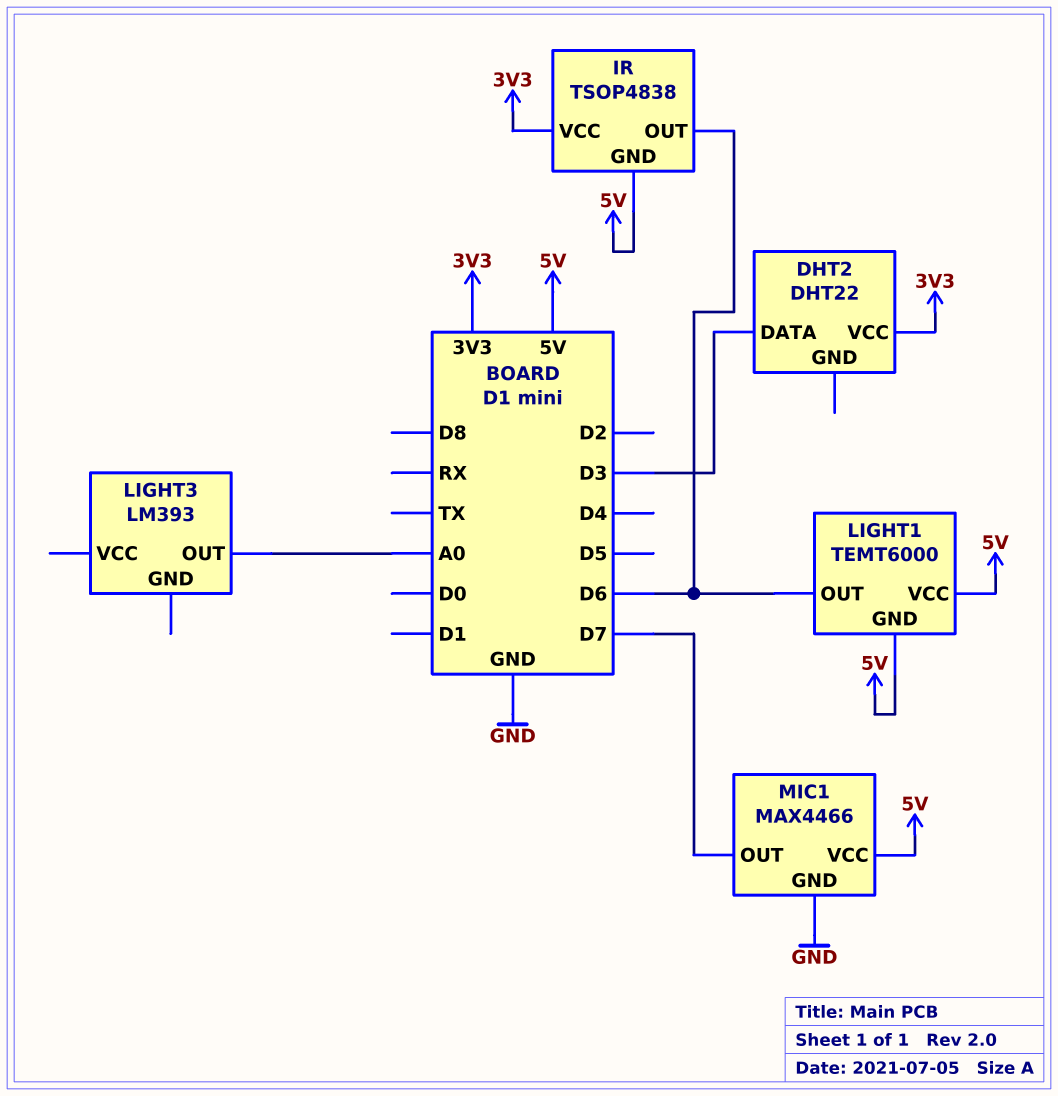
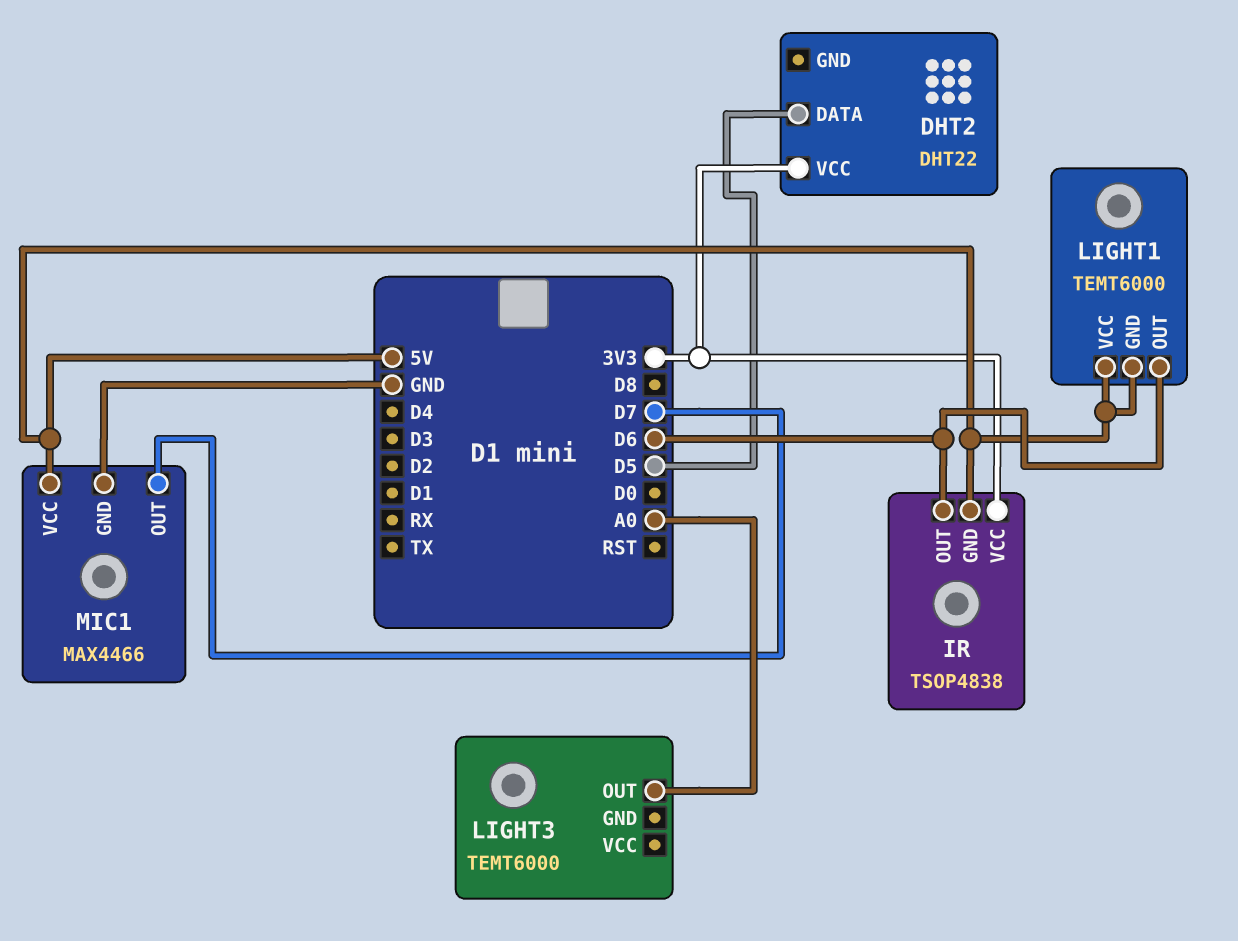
DHT2 pin DATA: D3 -> D5
LIGHT3: LM393 -> TEMT6000

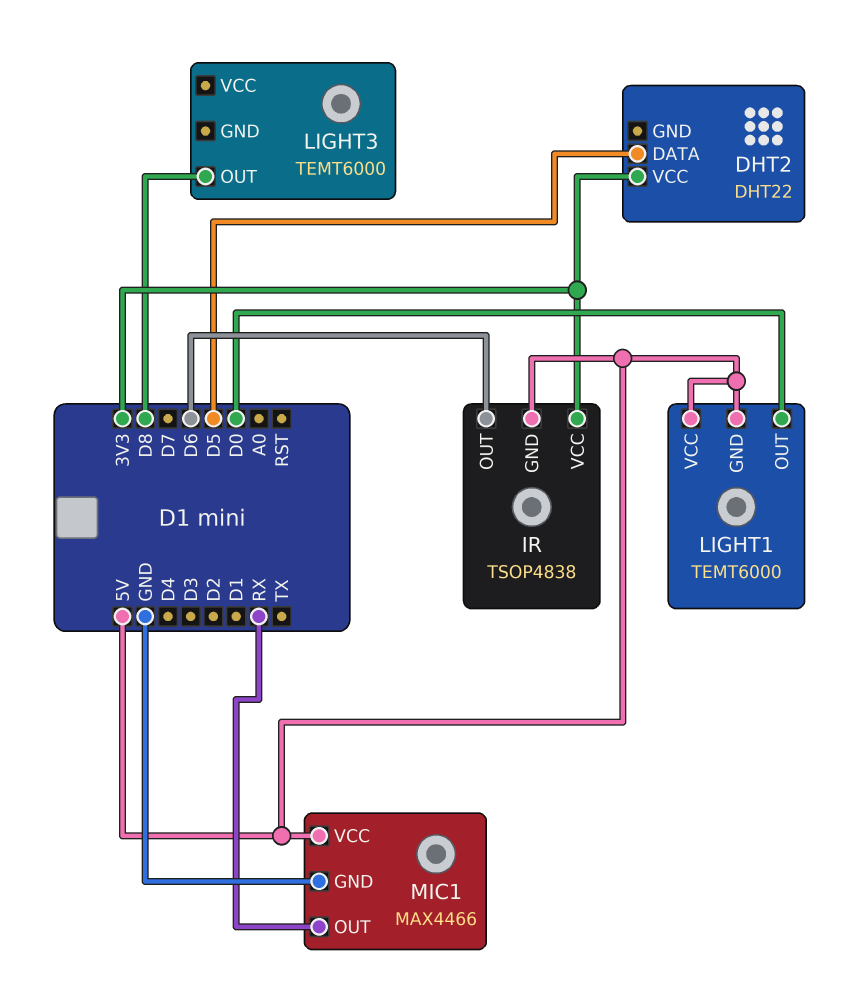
LIGHT1 pin OUT: D6 -> D0
LIGHT3 pin OUT: A0 -> D8
MIC1 pin OUT: D7 -> RX

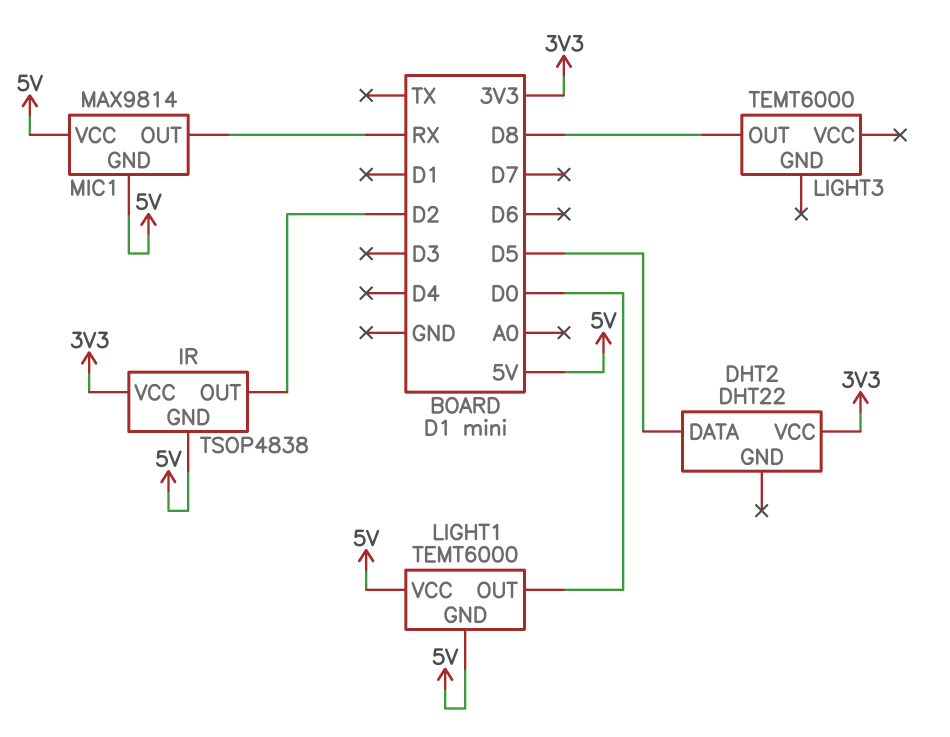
IR pin OUT: D6 -> D2
MIC1: MAX4466 -> MAX9814
MIC1 pin GND: GND -> 5V

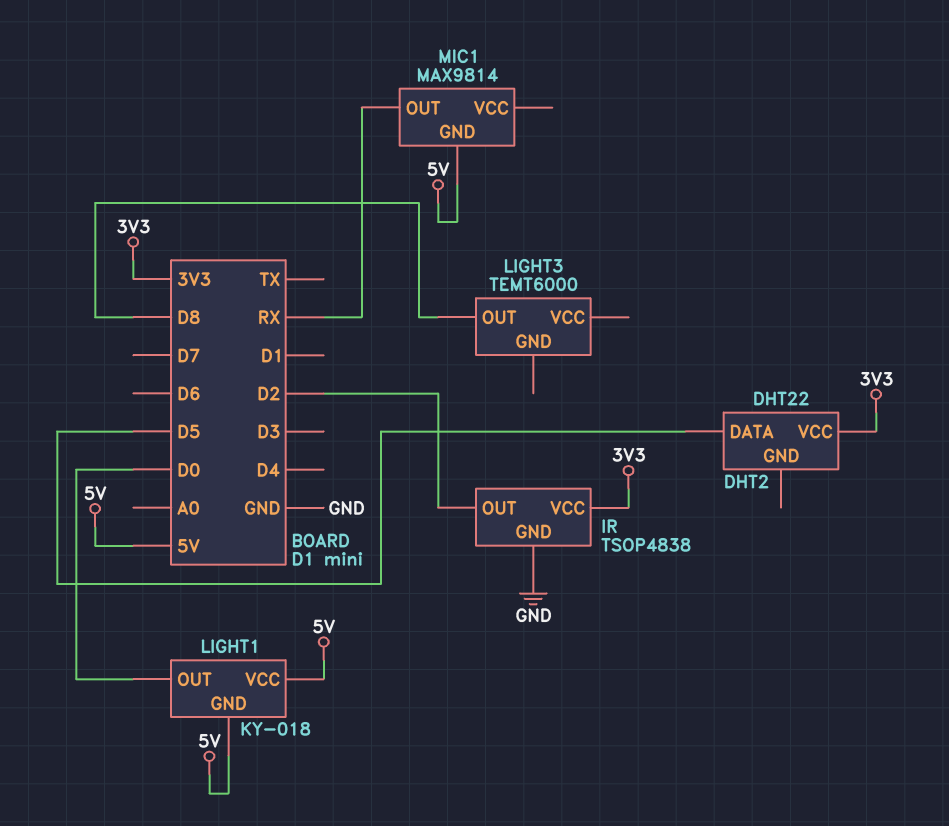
IR pin GND: 5V -> GND
LIGHT1: TEMT6000 -> KY-018
MIC1 pin VCC: 5V -> none

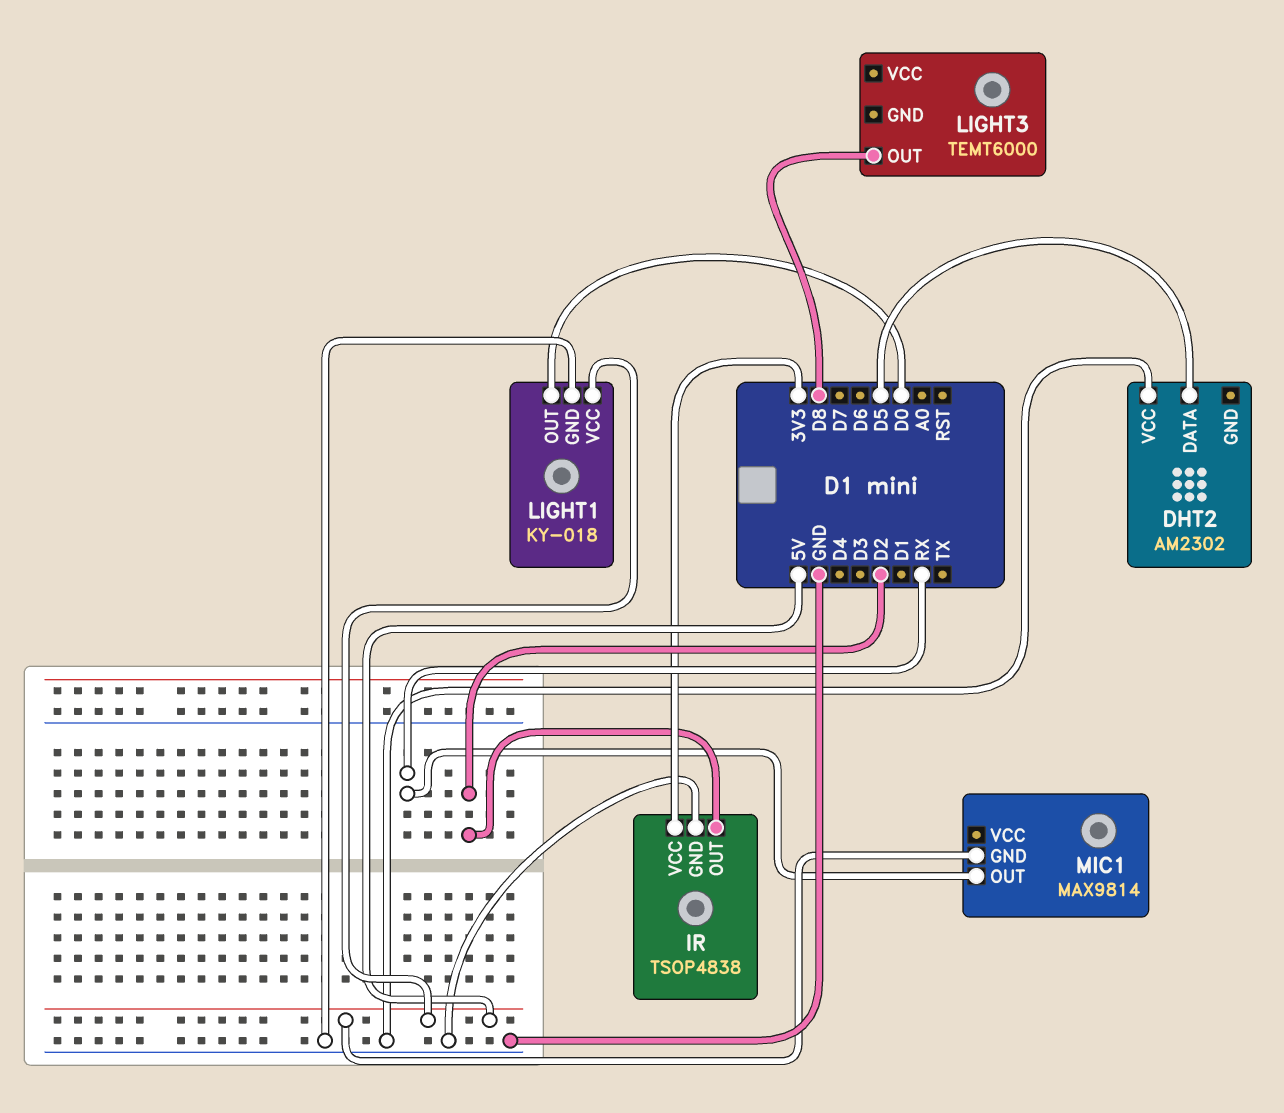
DHT2: DHT22 -> AM2302
DHT2 pin VCC: 3V3 -> GND
LIGHT1 pin GND: 5V -> GND

